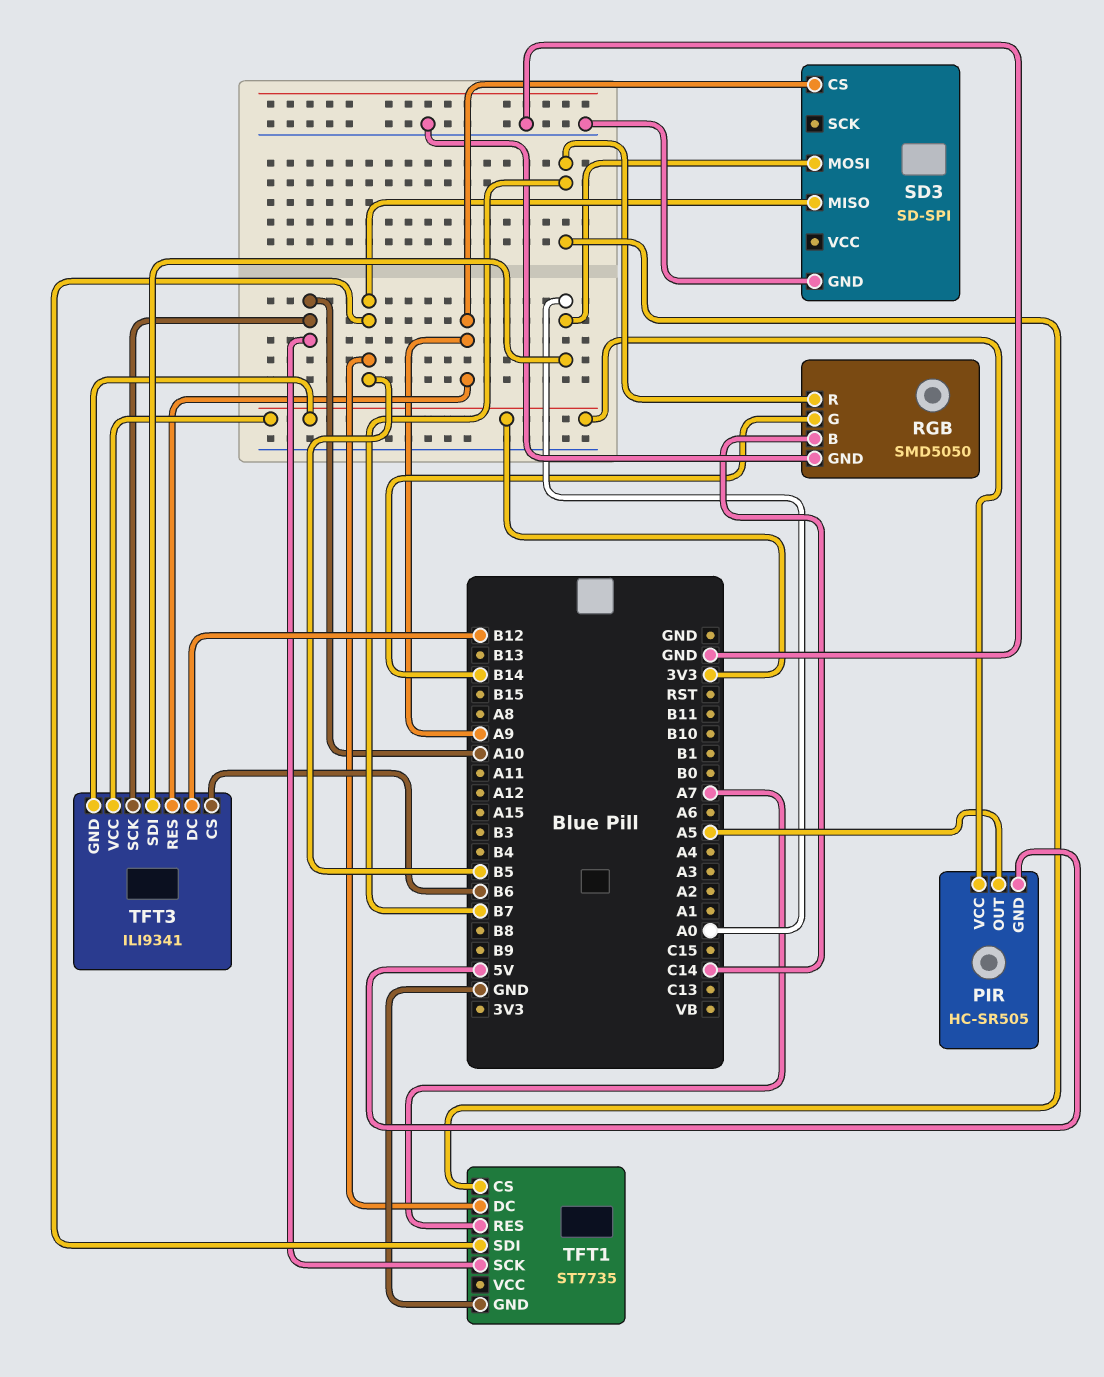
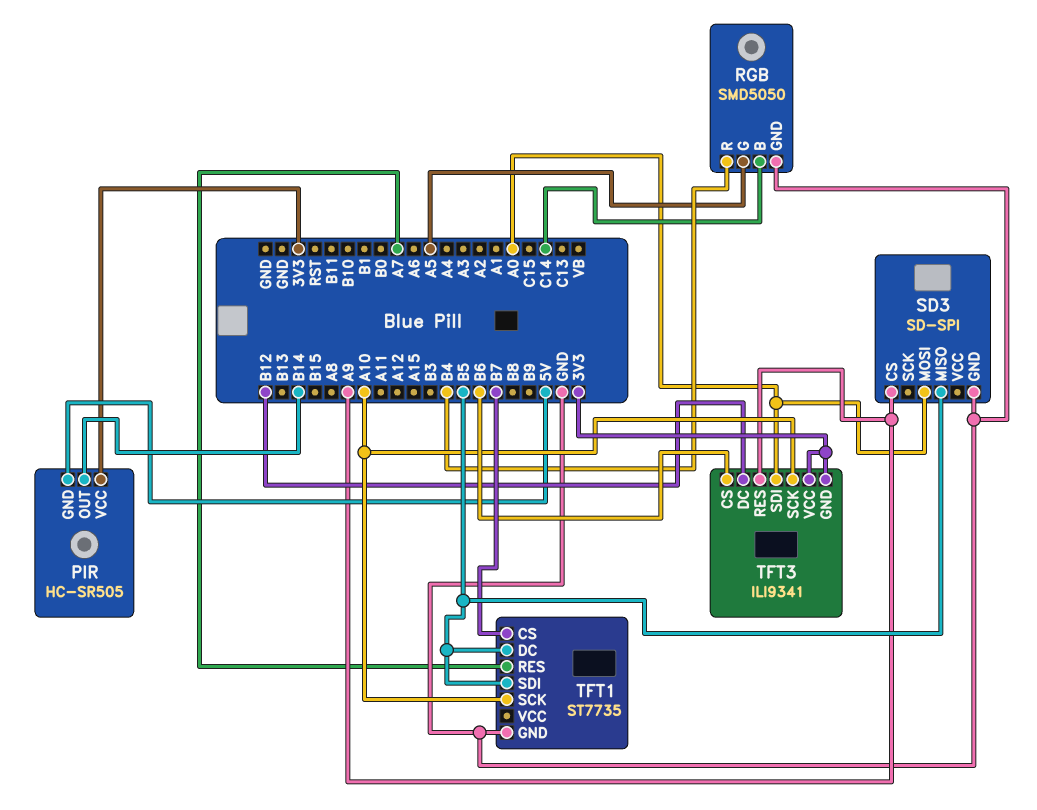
PIR pin OUT: A5 -> B14
RGB pin G: B14 -> A5
RGB pin R: B7 -> B4

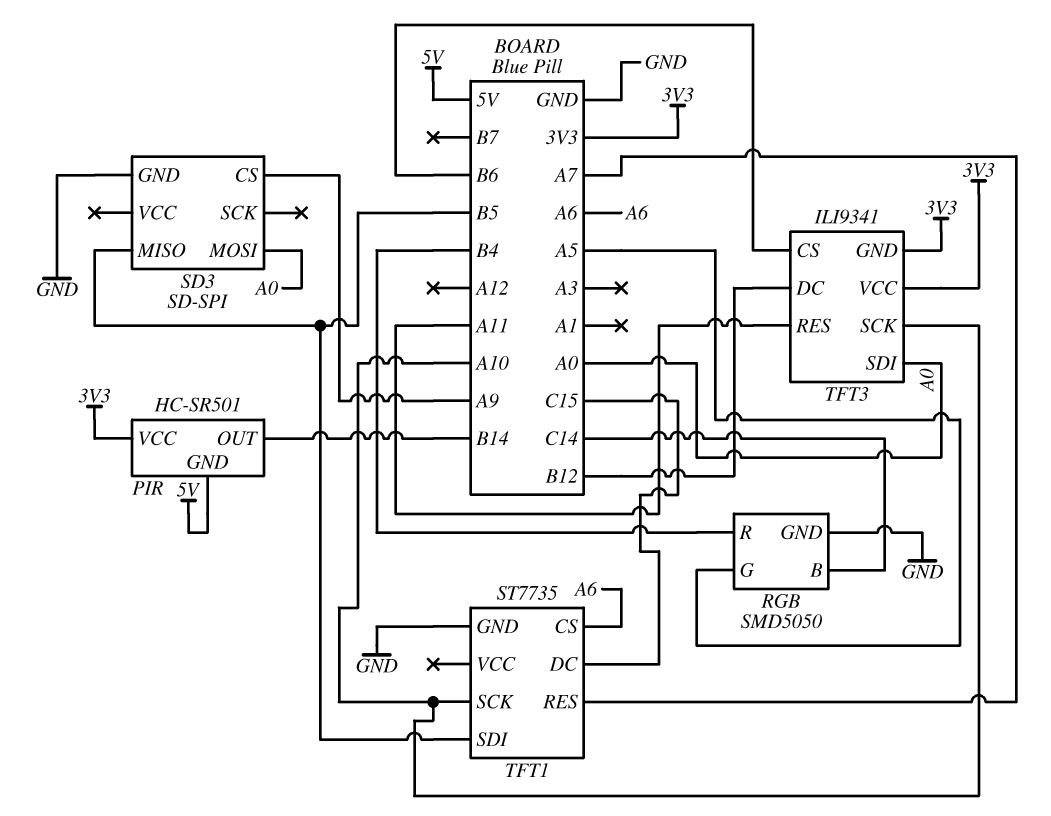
PIR: HC-SR505 -> HC-SR501
TFT1 pin CS: B7 -> A6
TFT1 pin DC: B5 -> C15
TFT3 pin RES: A9 -> A11

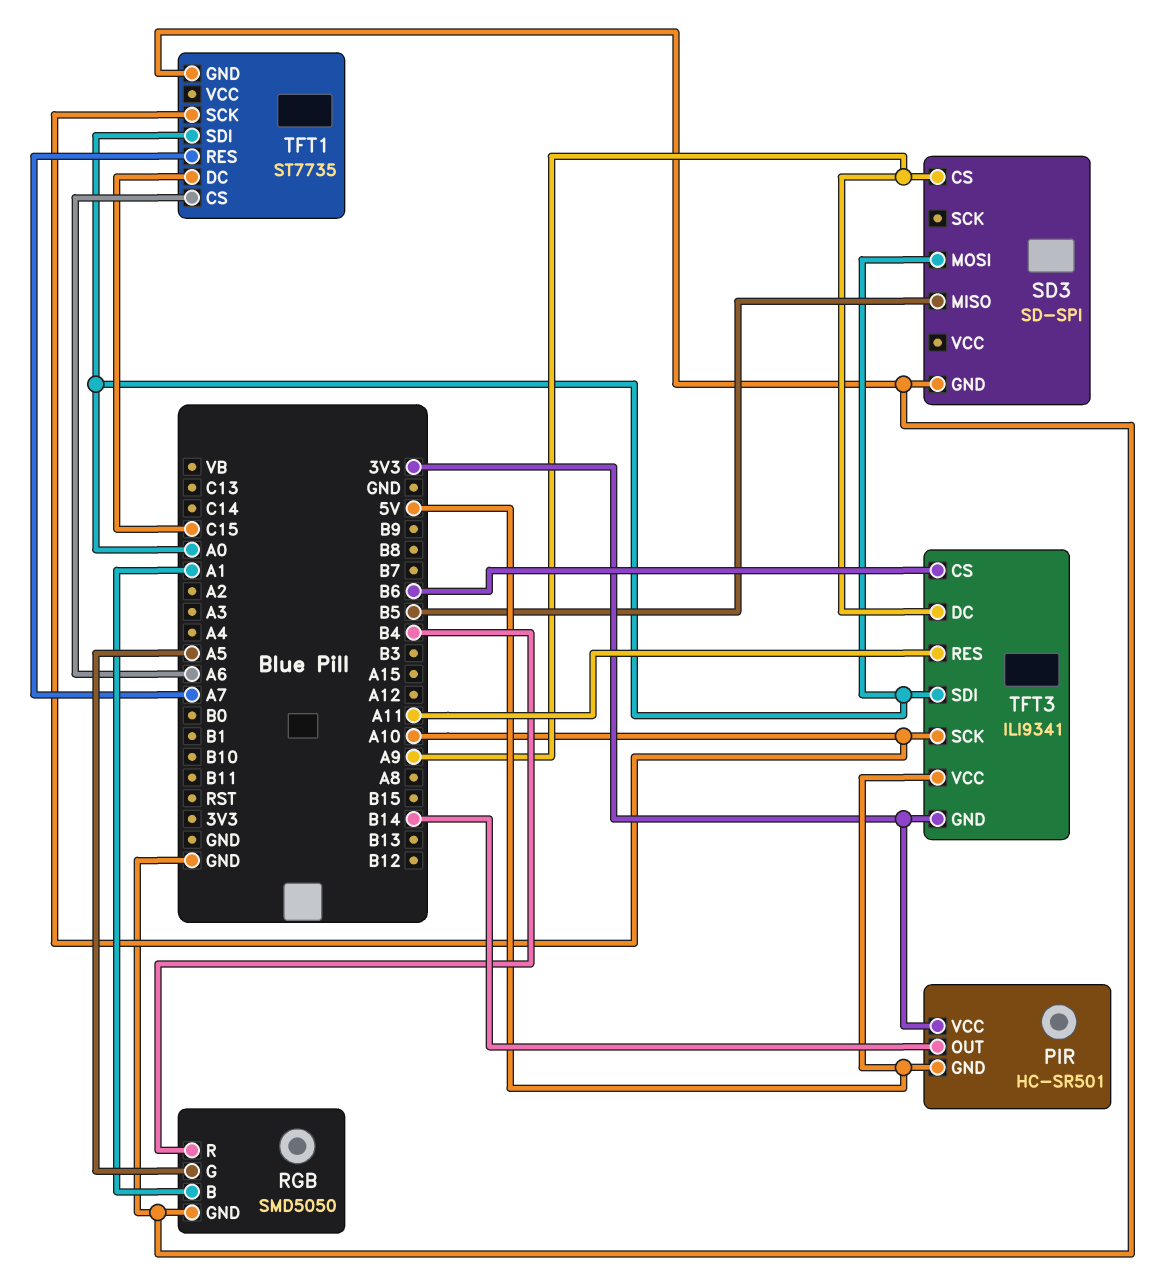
RGB pin B: C14 -> A1
TFT1 pin SDI: B5 -> A0
TFT3 pin DC: B12 -> A9
TFT3 pin VCC: 3V3 -> 5V

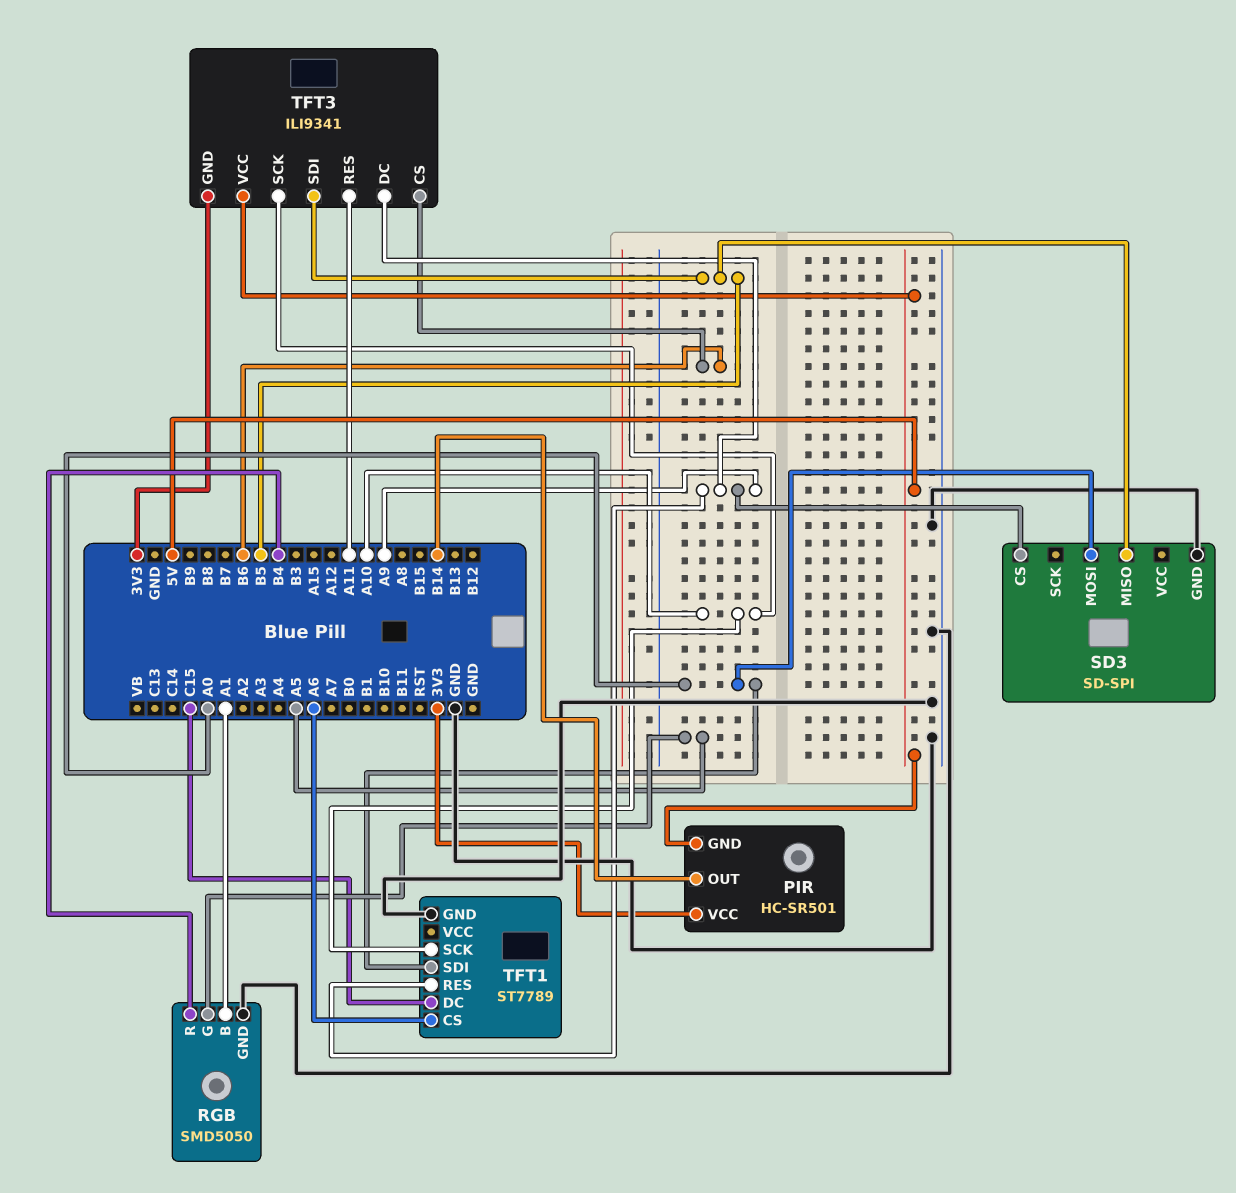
TFT1: ST7735 -> ST7789
TFT1 pin RES: A7 -> A9
TFT3 pin SDI: A0 -> B5

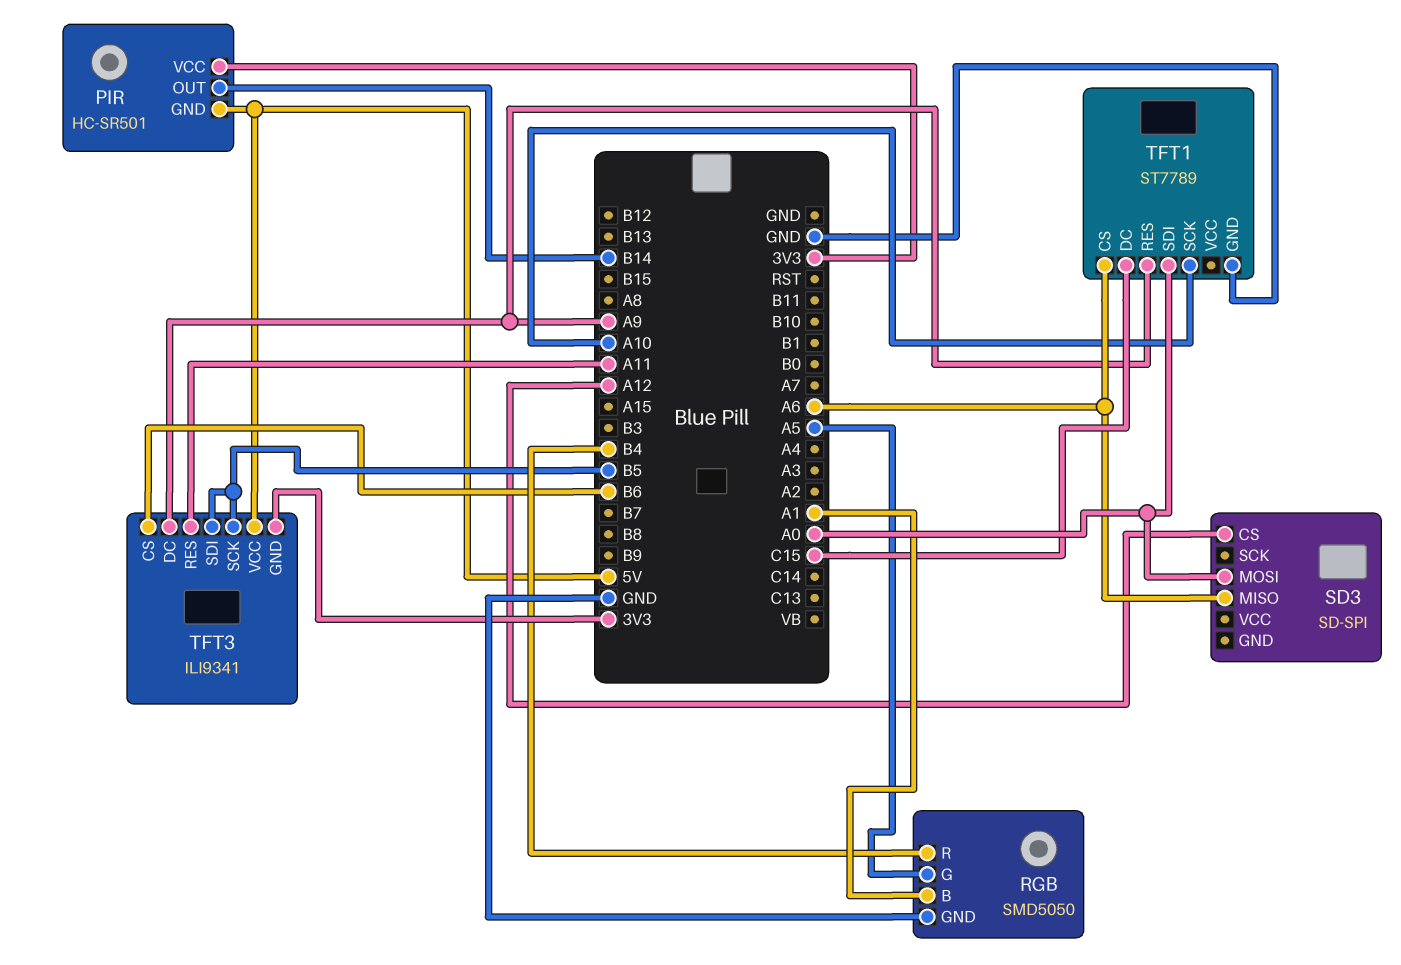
SD3 pin CS: A9 -> A12
SD3 pin GND: GND -> none
SD3 pin MISO: B5 -> A6
TFT3 pin SCK: A10 -> B5

